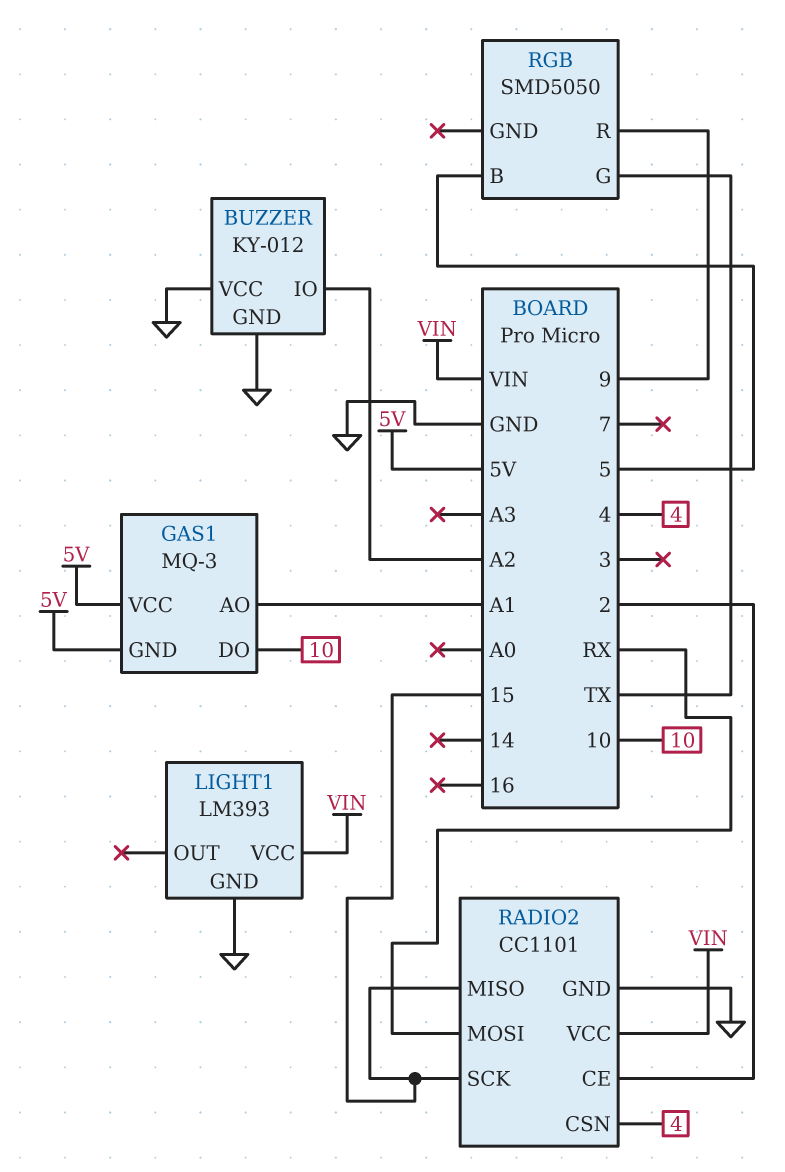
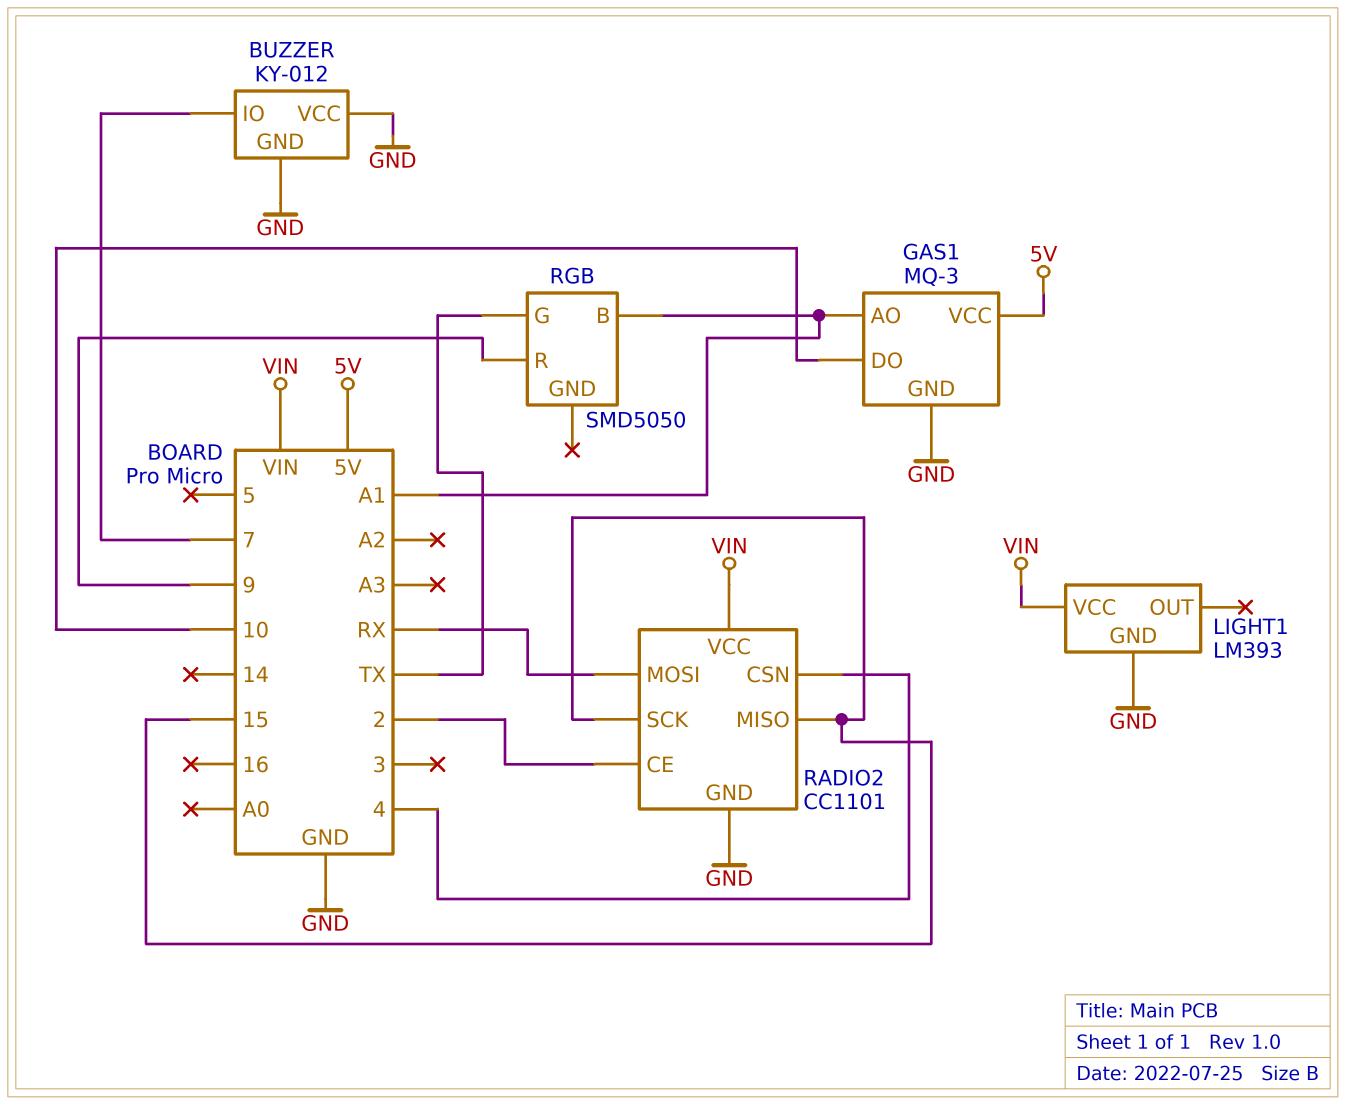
BUZZER pin IO: A2 -> 7
GAS1 pin GND: 5V -> GND
RGB pin B: 5 -> A1

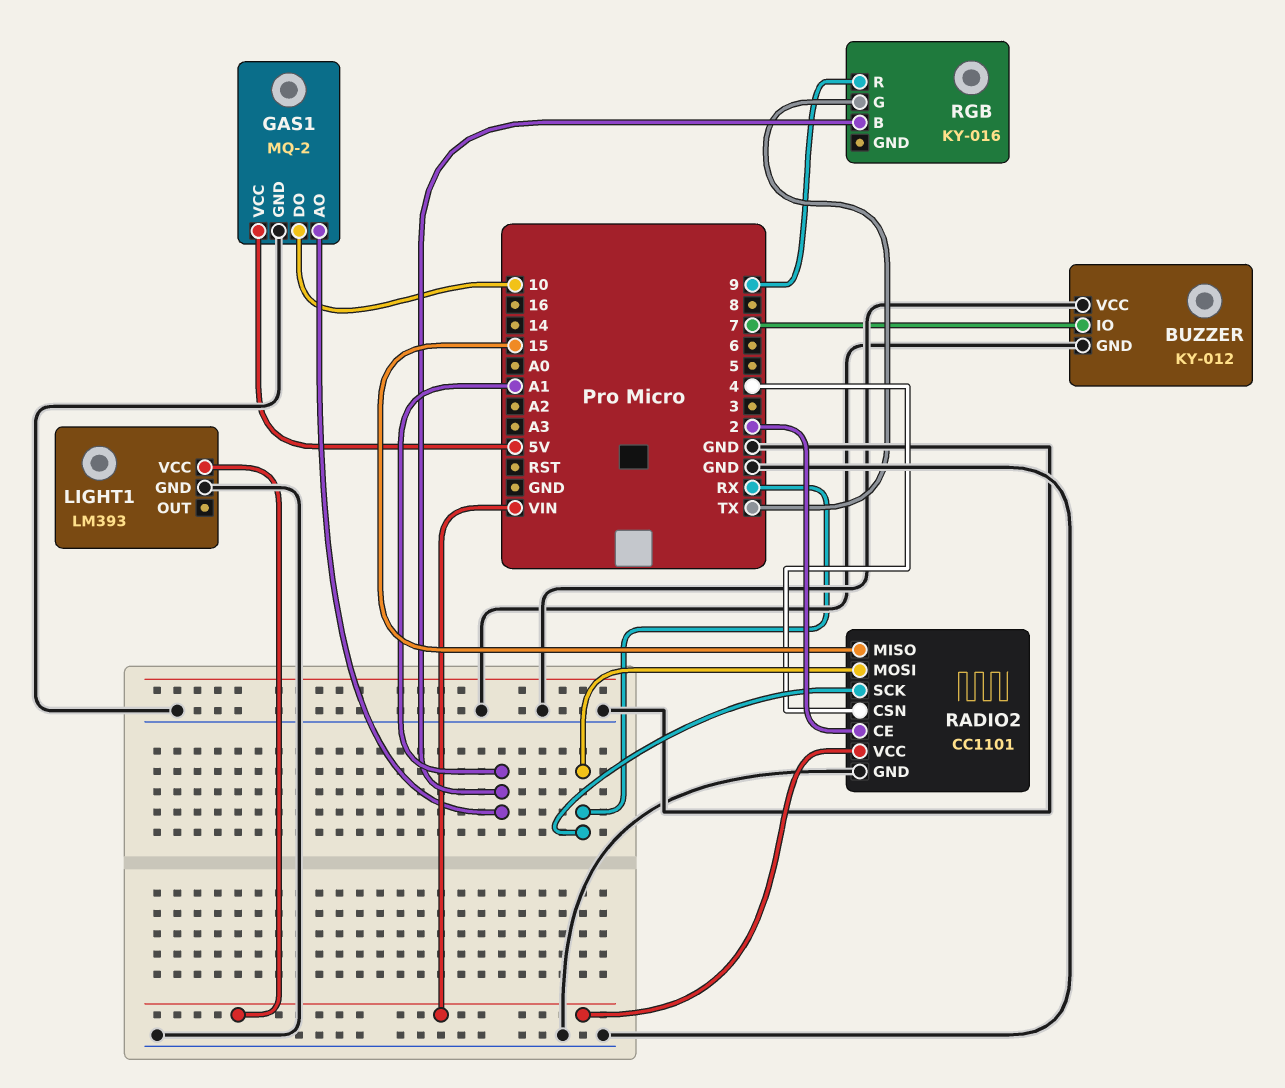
GAS1: MQ-3 -> MQ-2
RADIO2 pin SCK: 15 -> RX
RGB: SMD5050 -> KY-016

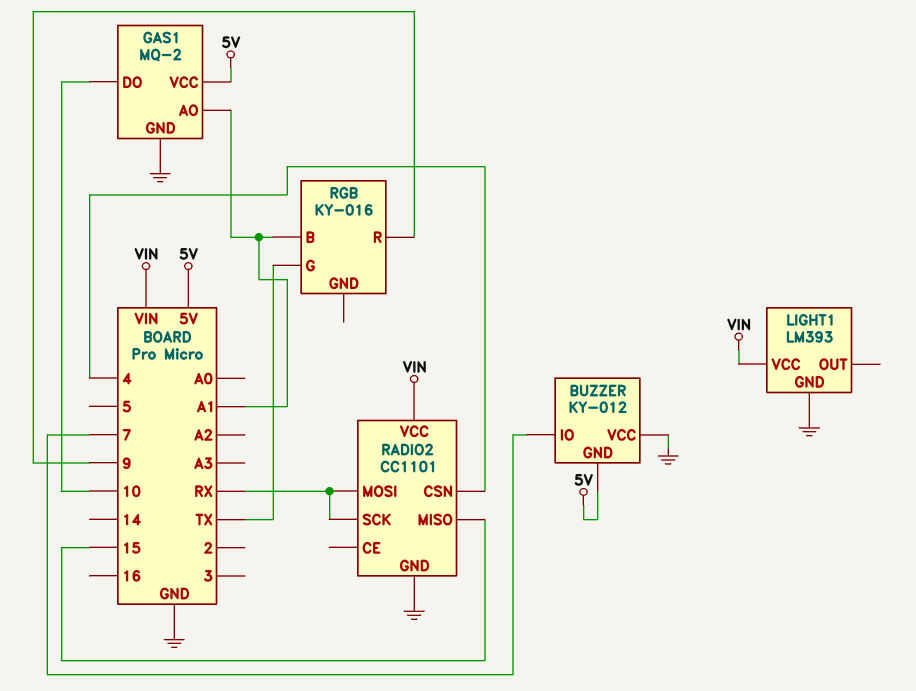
BUZZER pin GND: GND -> 5V
RADIO2 pin CE: 2 -> none

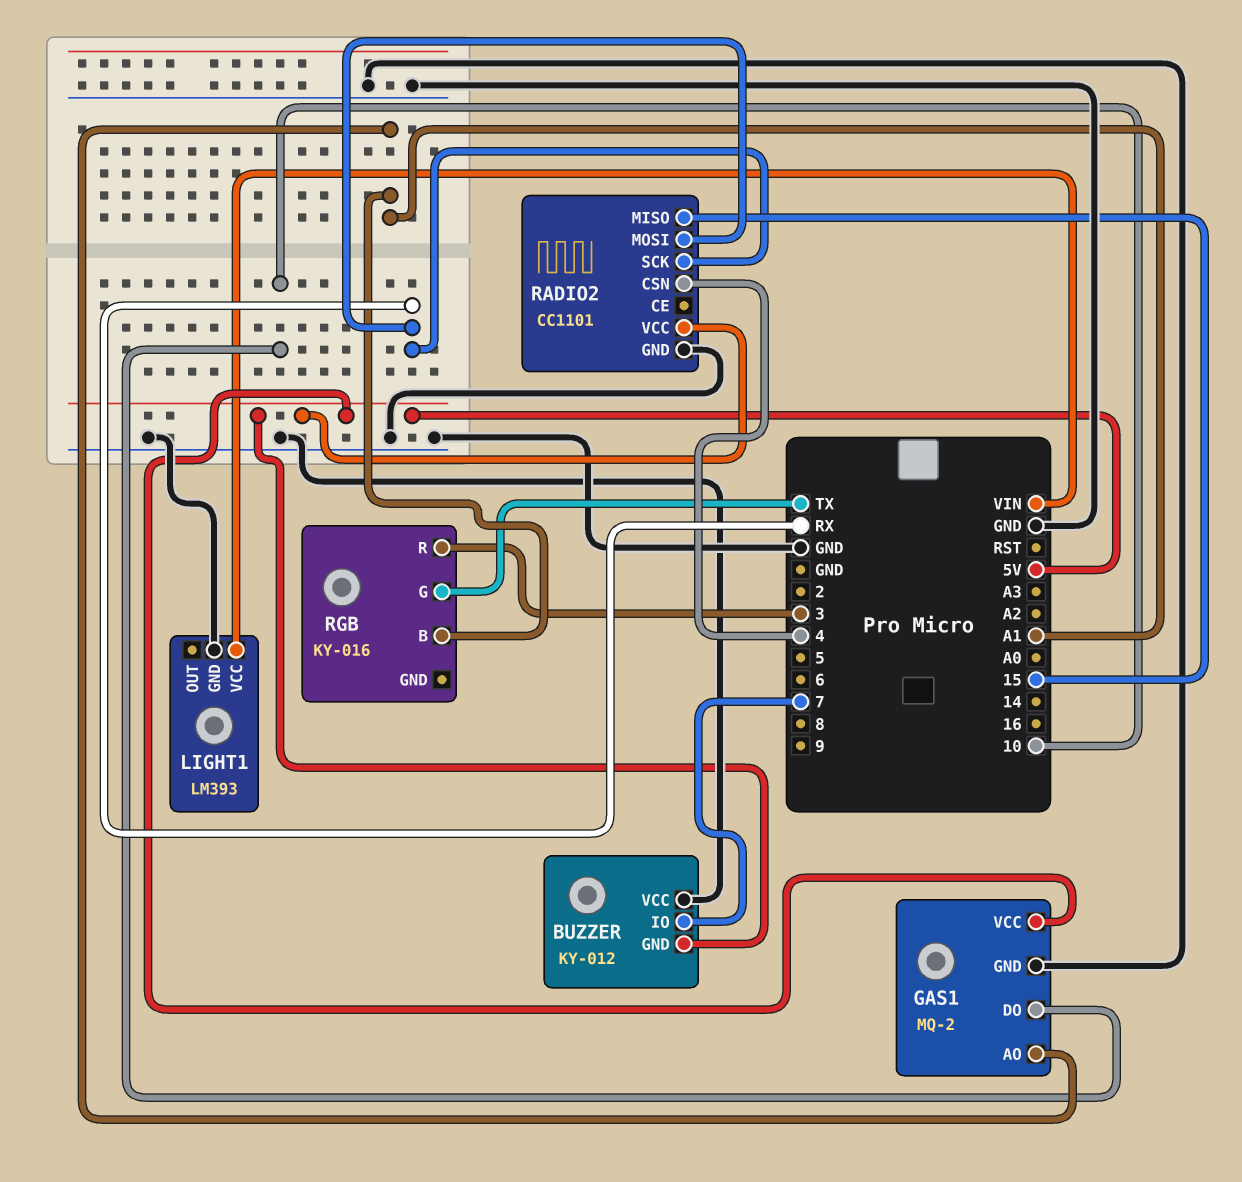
RADIO2 pin VCC: VIN -> 5V
RGB pin R: 9 -> 3

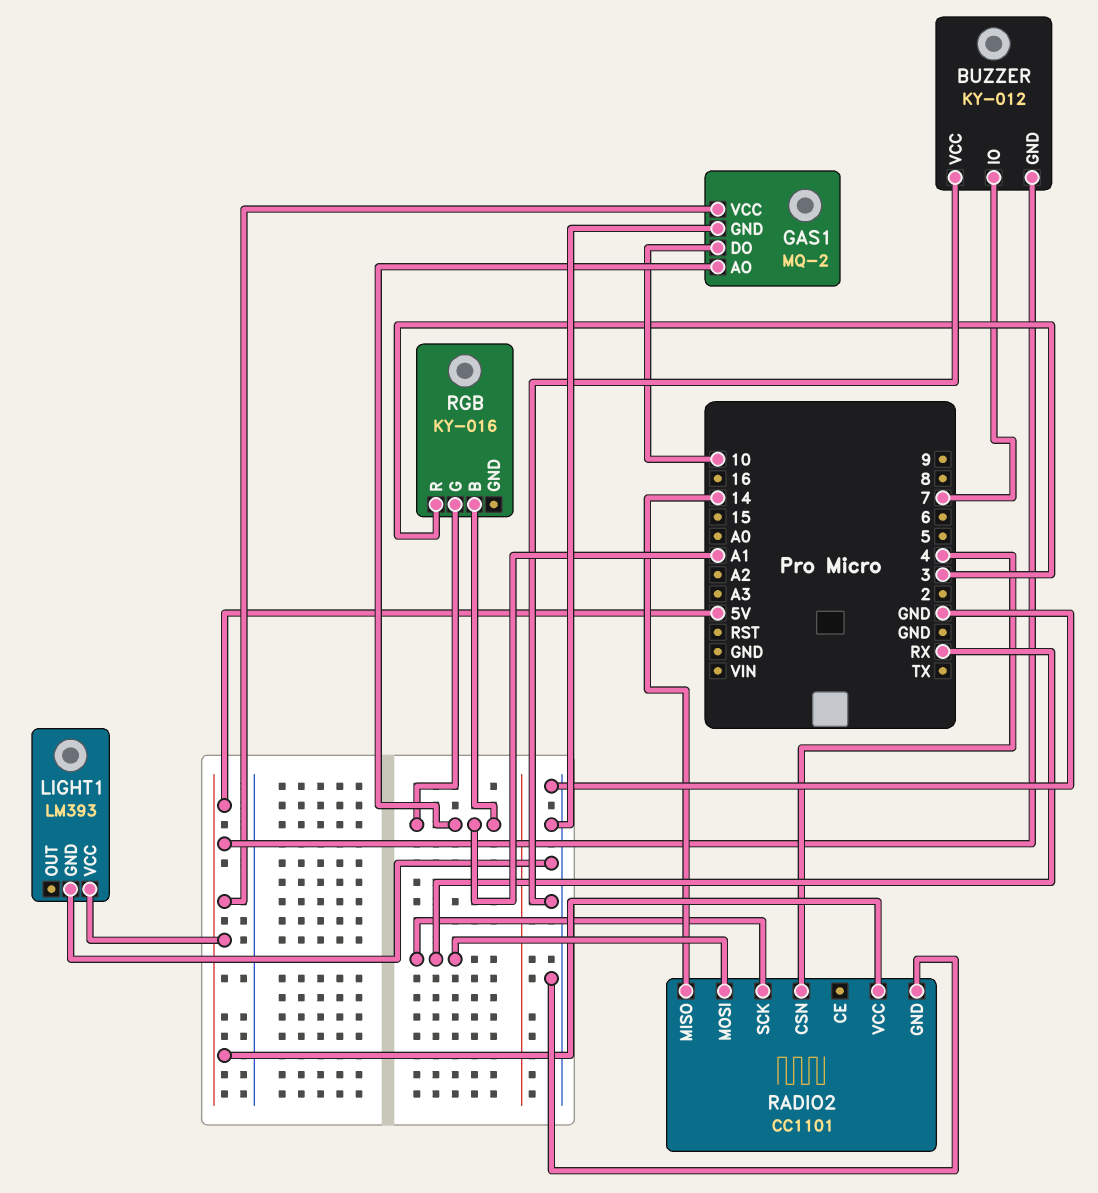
LIGHT1 pin VCC: VIN -> 5V
RADIO2 pin MISO: 15 -> 14
RGB pin G: TX -> A1

